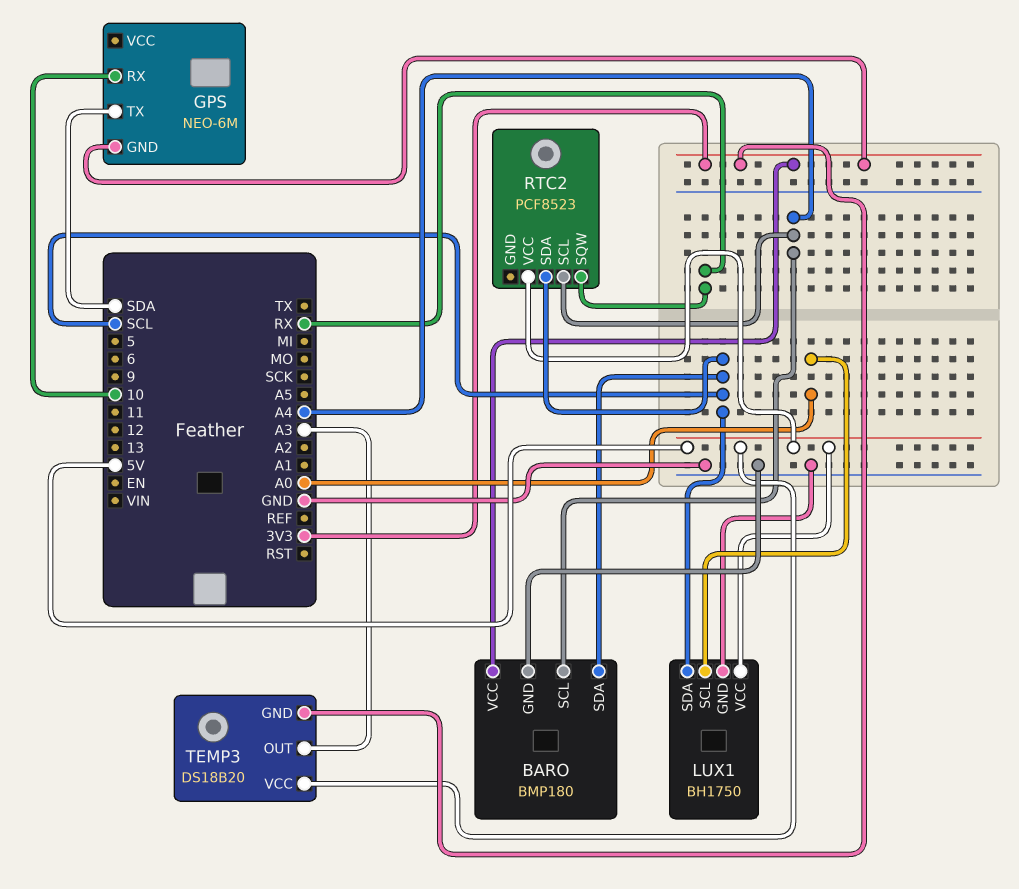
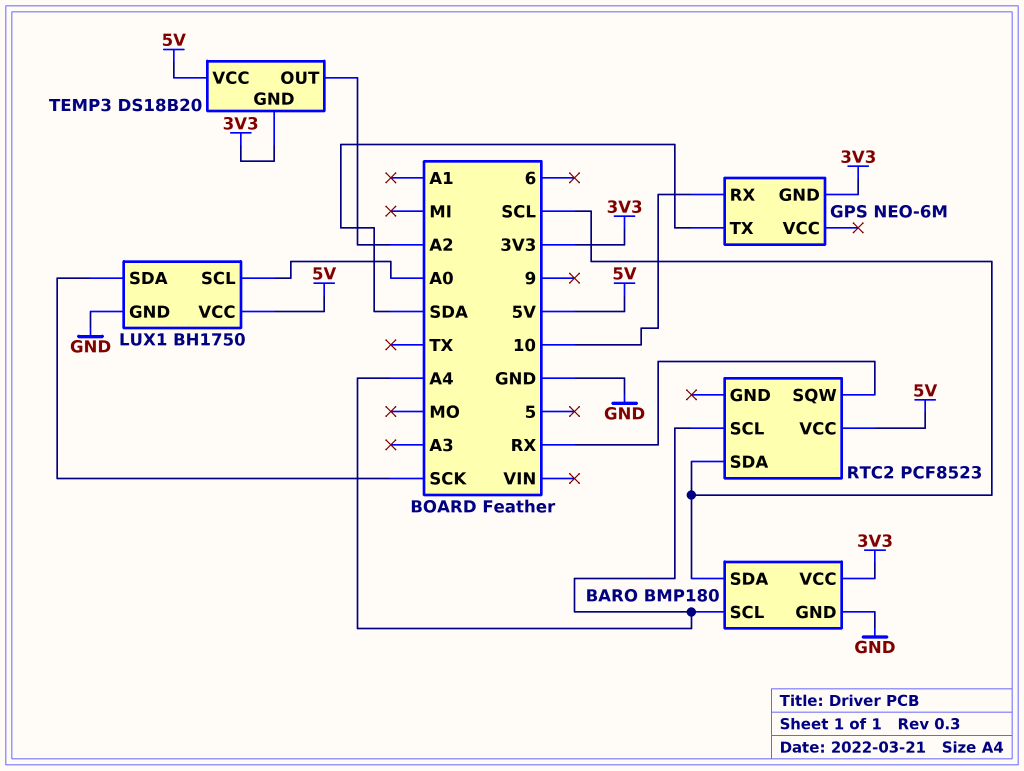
LUX1 pin SDA: SCL -> SCK
TEMP3 pin OUT: A3 -> A2

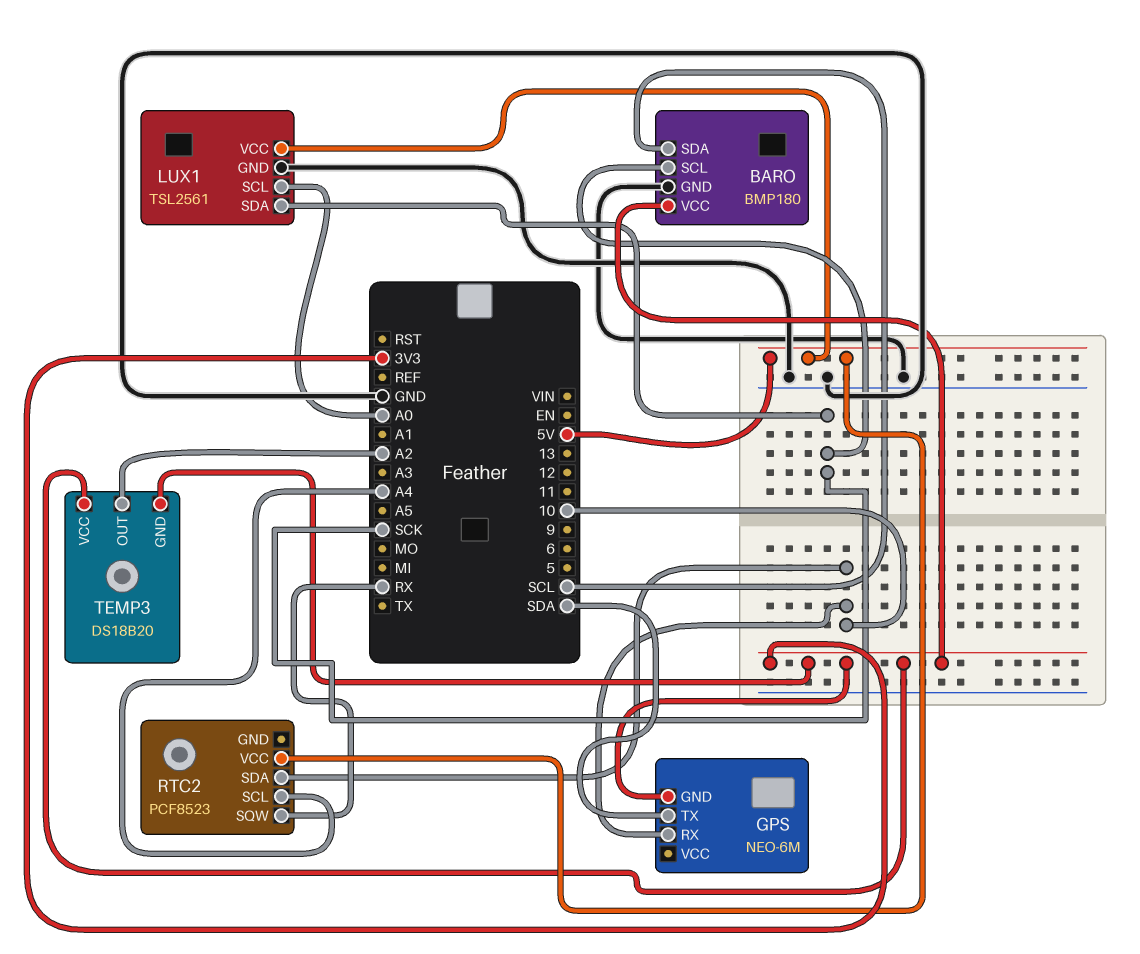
BARO pin SCL: A4 -> SCK
LUX1: BH1750 -> TSL2561
RTC2 pin SDA: SCL -> 10
TEMP3 pin VCC: 5V -> 3V3

